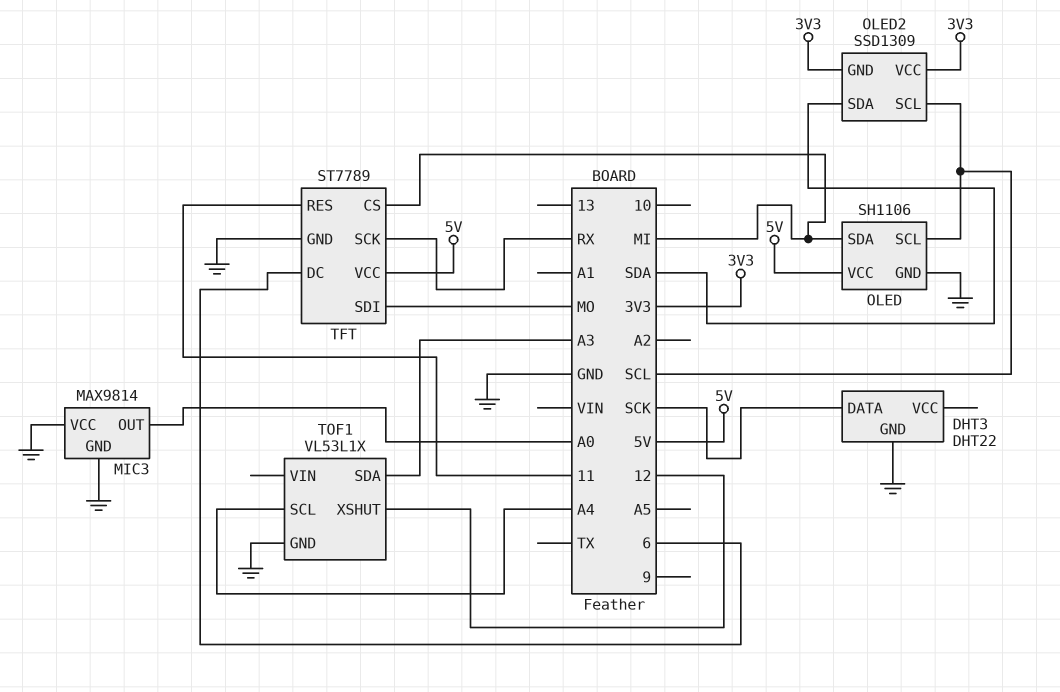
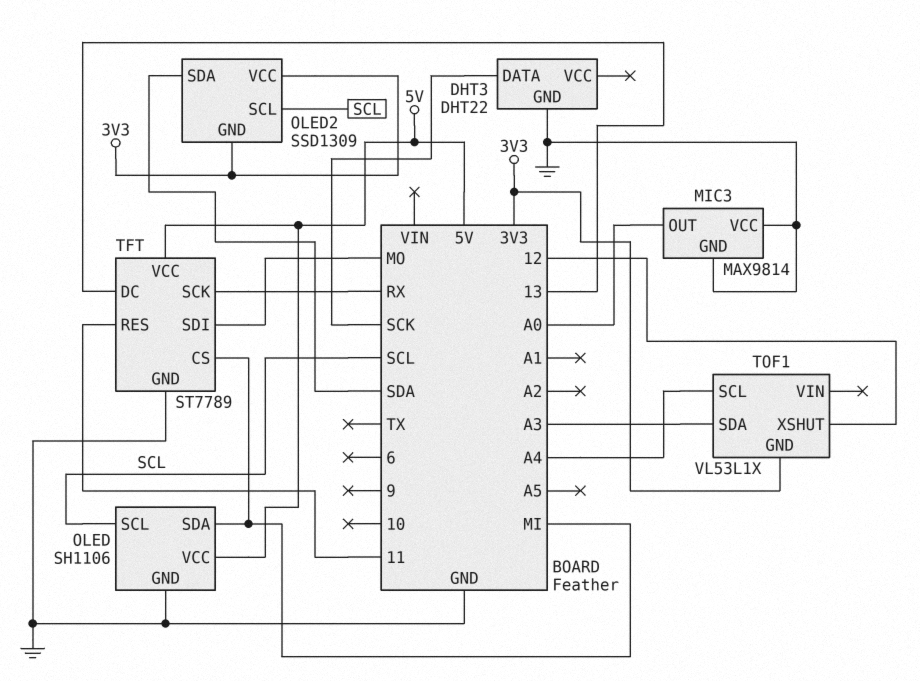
TFT pin DC: 6 -> 13
TOF1 pin GND: GND -> 3V3

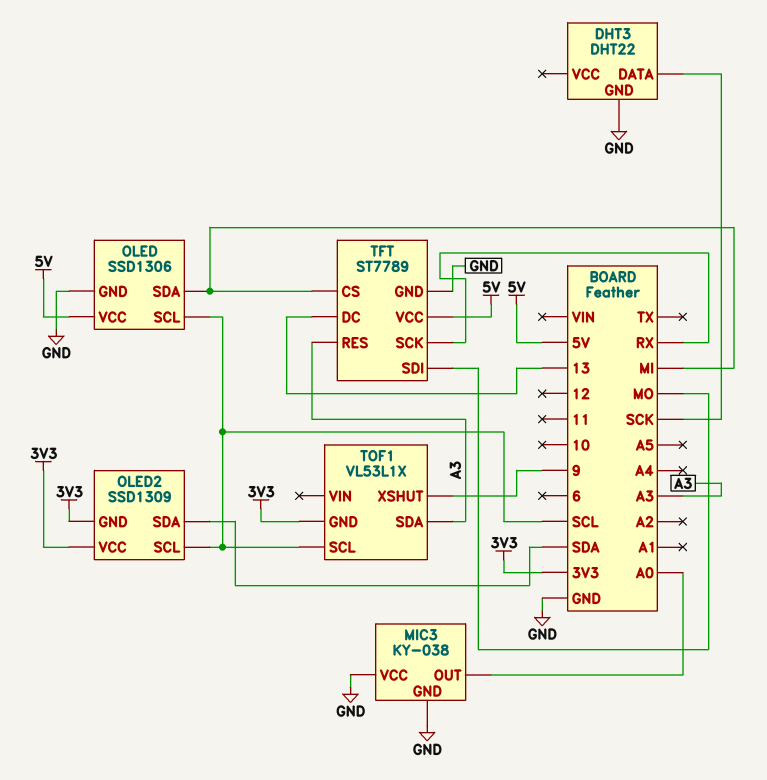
MIC3: MAX9814 -> KY-038
OLED: SH1106 -> SSD1306
TFT pin RES: 11 -> A3
TOF1 pin SCL: A4 -> SCL
TOF1 pin XSHUT: 12 -> 9

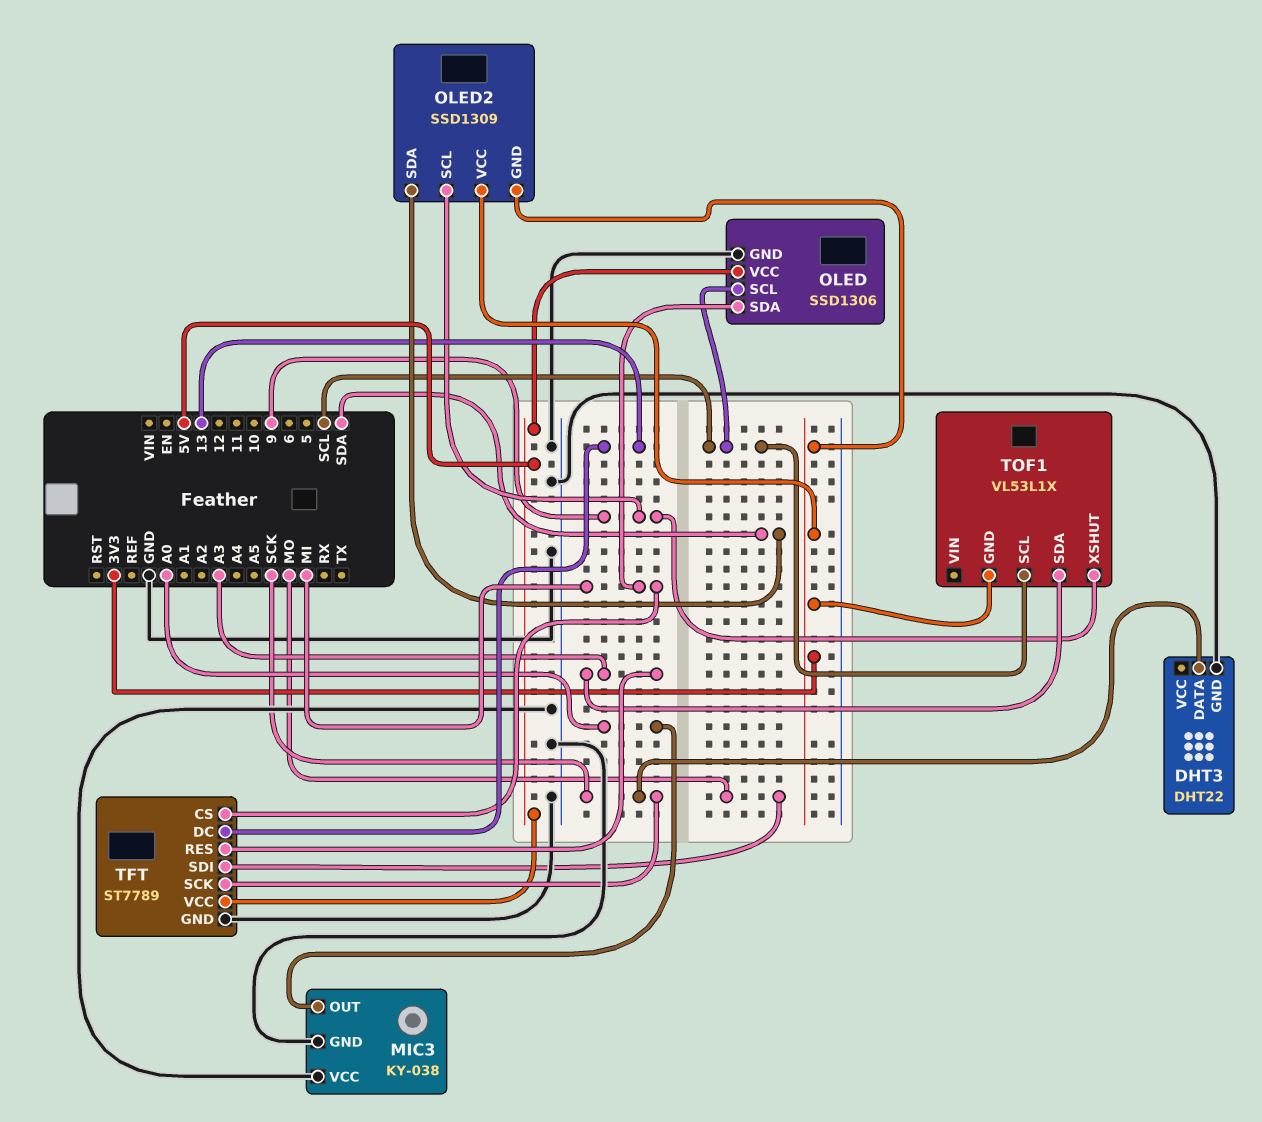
OLED2 pin SCL: SCL -> 9
TFT pin SCK: RX -> SCK

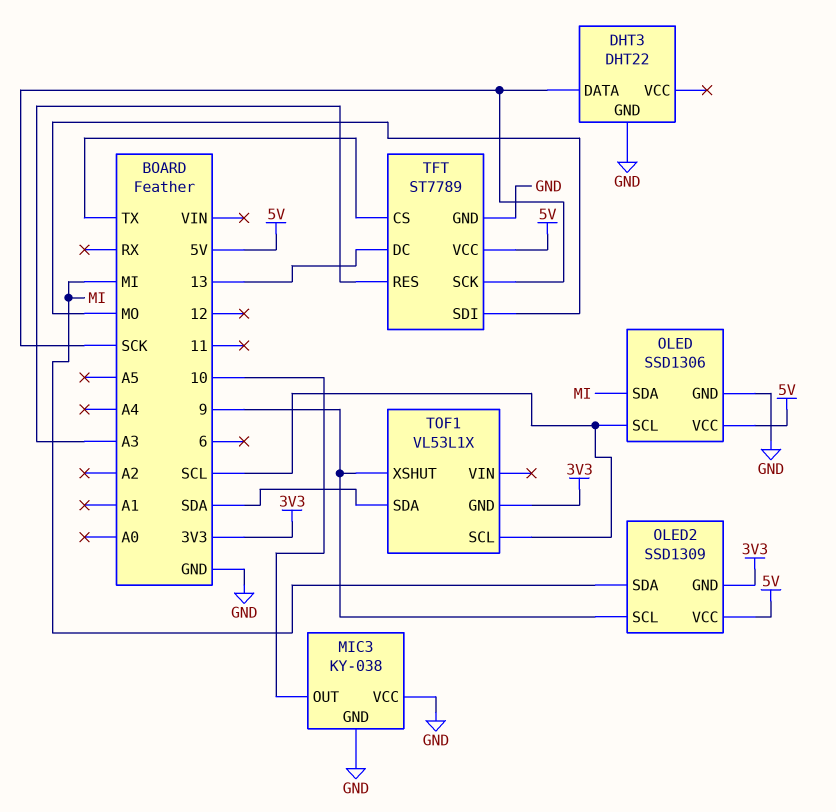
MIC3 pin OUT: A0 -> 10
OLED2 pin SDA: SDA -> MI
OLED2 pin VCC: 3V3 -> 5V
TFT pin CS: MI -> TX
TOF1 pin SDA: A3 -> SDA

